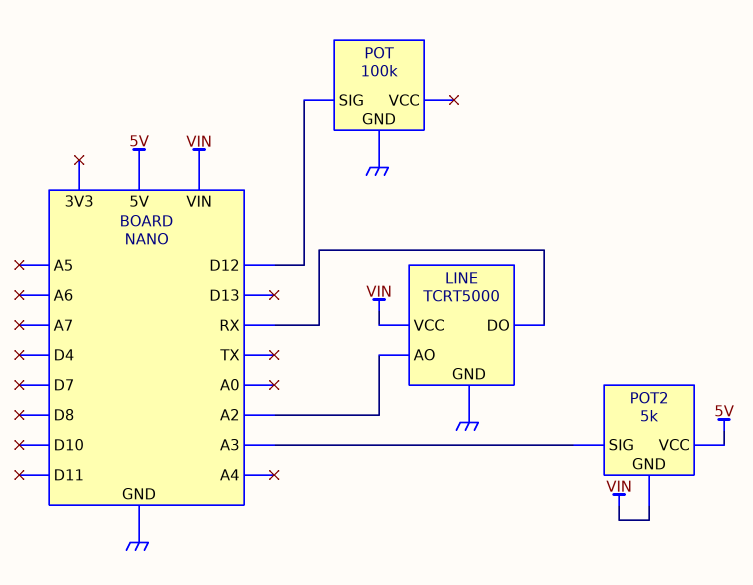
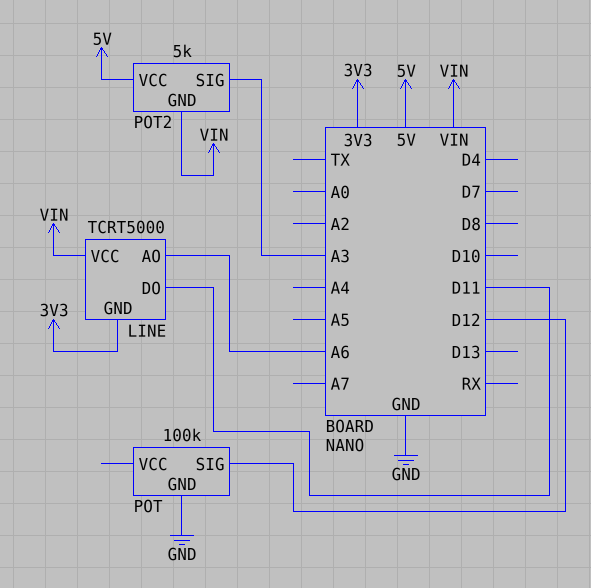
LINE pin AO: A2 -> A6
LINE pin DO: RX -> D11
LINE pin GND: GND -> 3V3

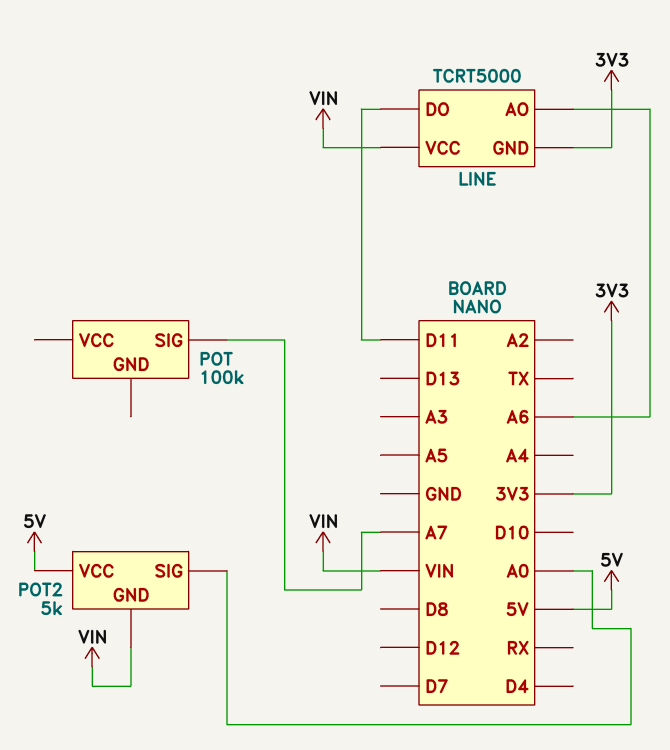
POT pin GND: GND -> none
POT pin SIG: D12 -> A7
POT2 pin SIG: A3 -> A0

